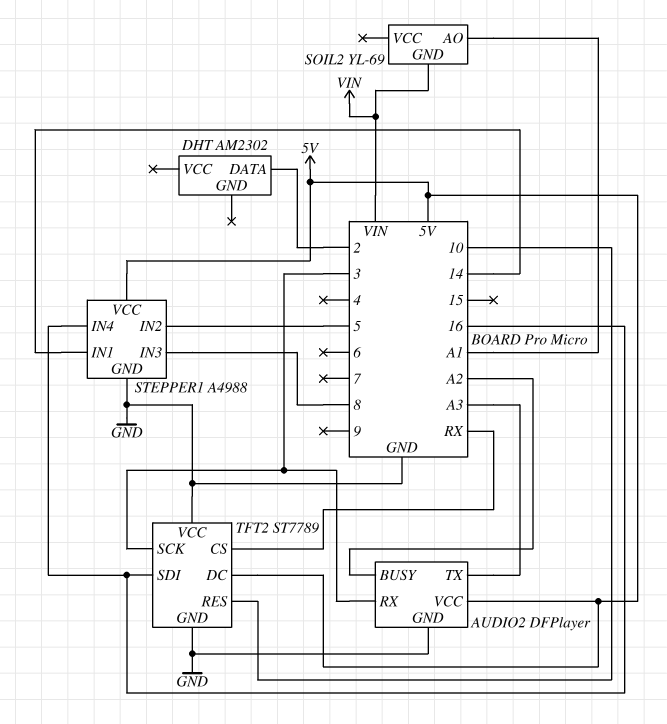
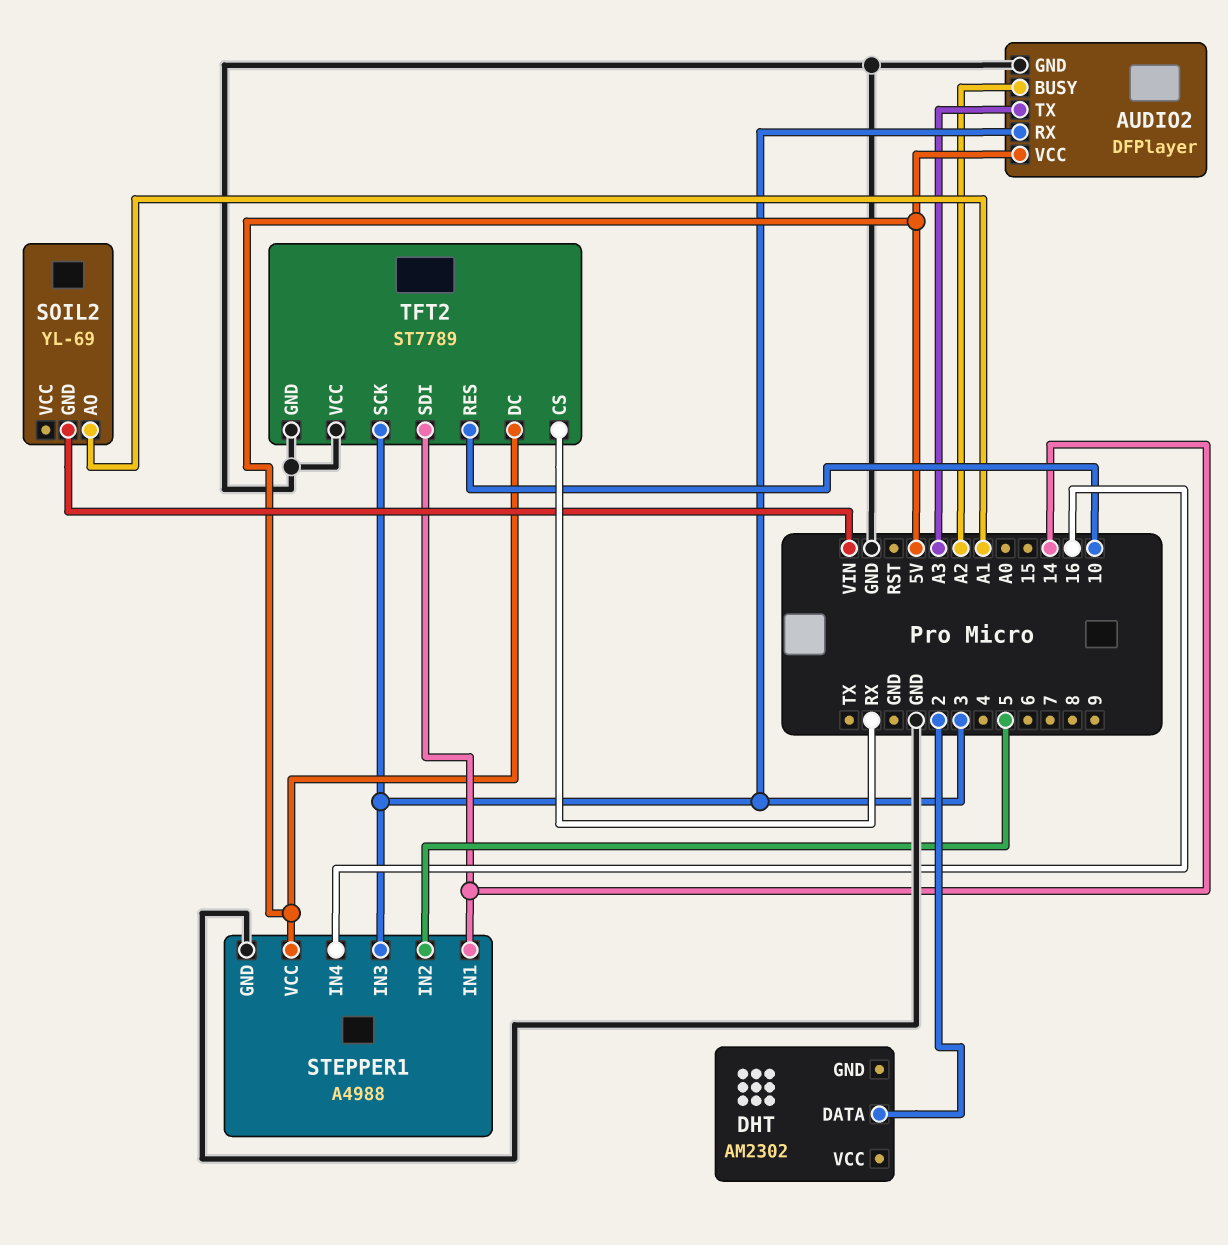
STEPPER1 pin IN3: 8 -> 3
TFT2 pin SDI: 16 -> 14

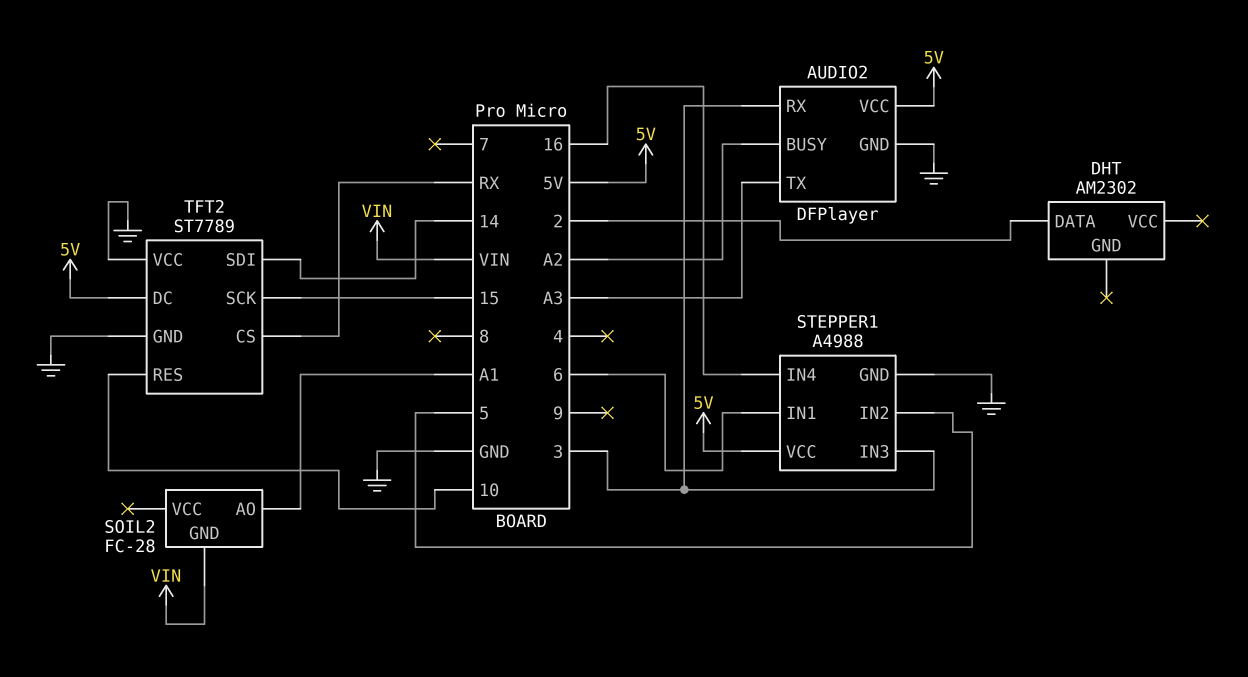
SOIL2: YL-69 -> FC-28
STEPPER1 pin IN1: 14 -> 6
TFT2 pin SCK: 3 -> 15

